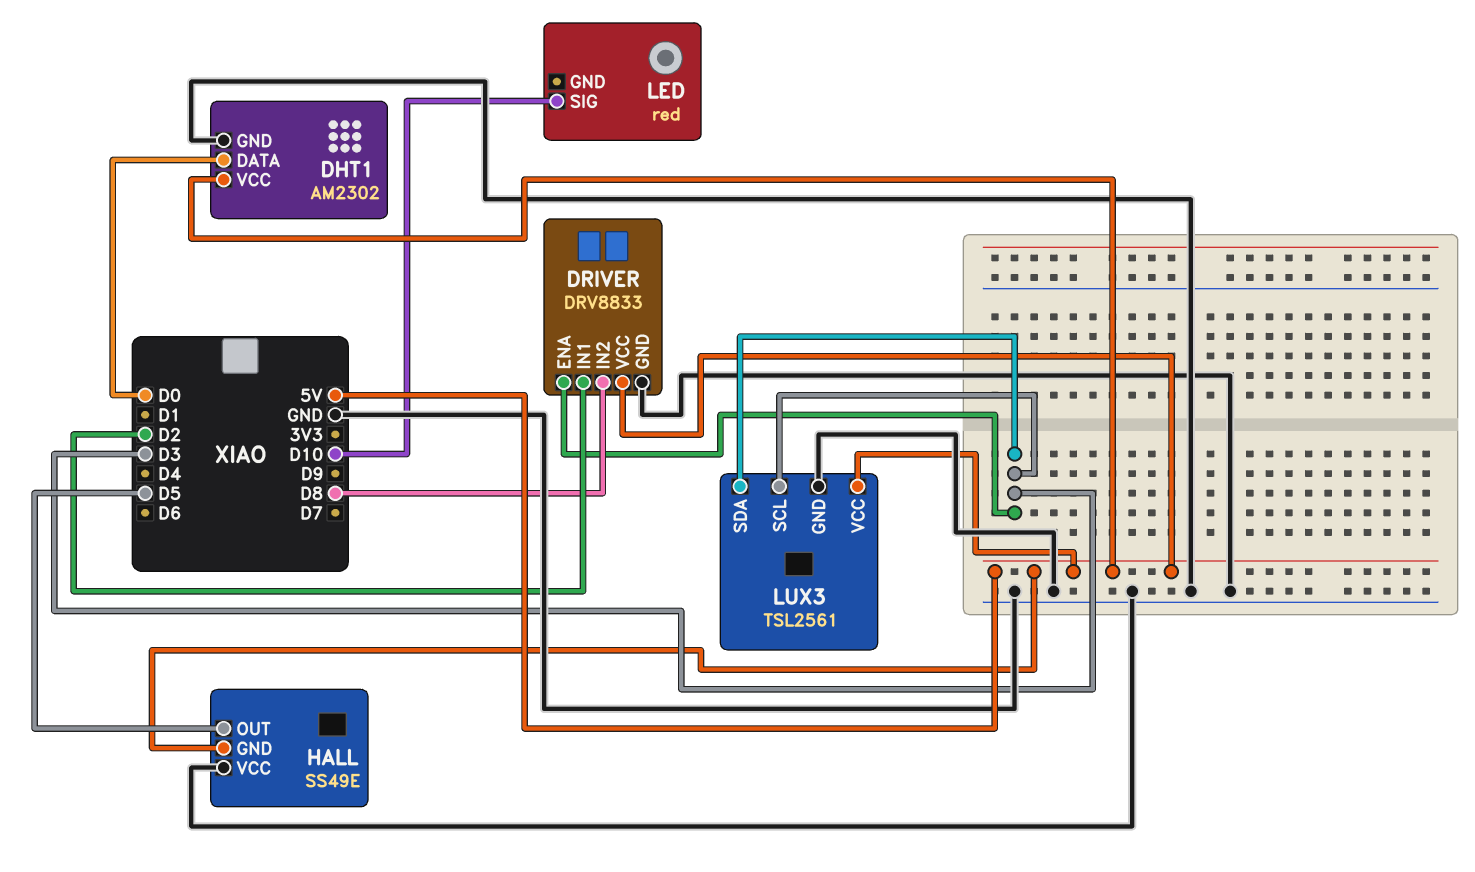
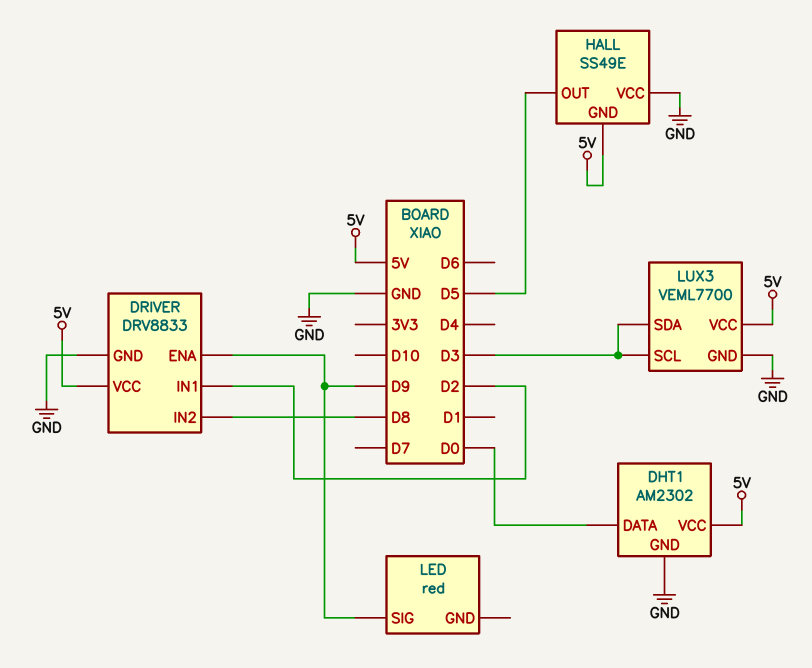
DRIVER pin ENA: D3 -> D9
LED pin SIG: D10 -> D9
LUX3: TSL2561 -> VEML7700

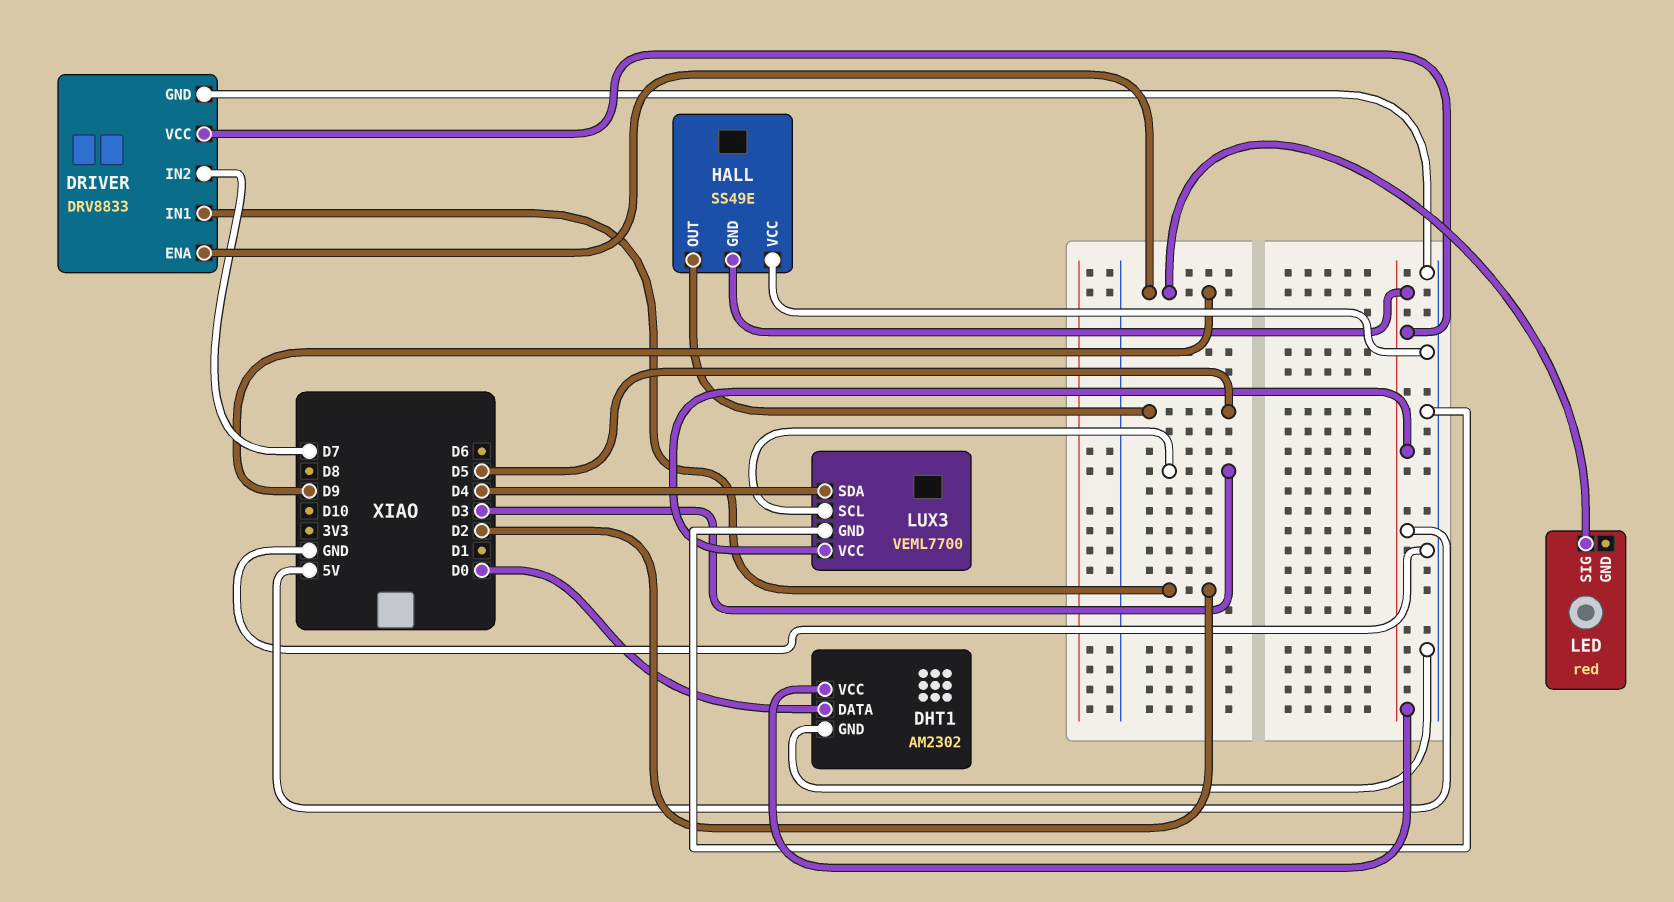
DRIVER pin IN2: D8 -> D7
LUX3 pin SDA: D3 -> D4

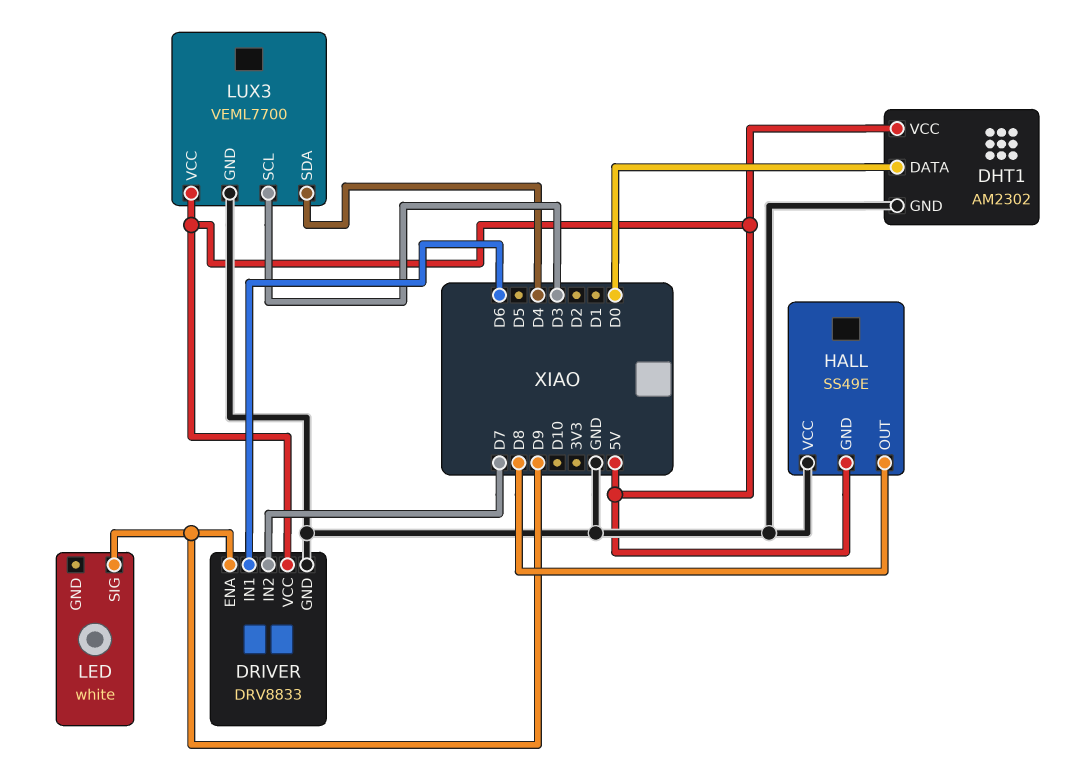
DRIVER pin IN1: D2 -> D6
HALL pin OUT: D5 -> D8
LED: red -> white

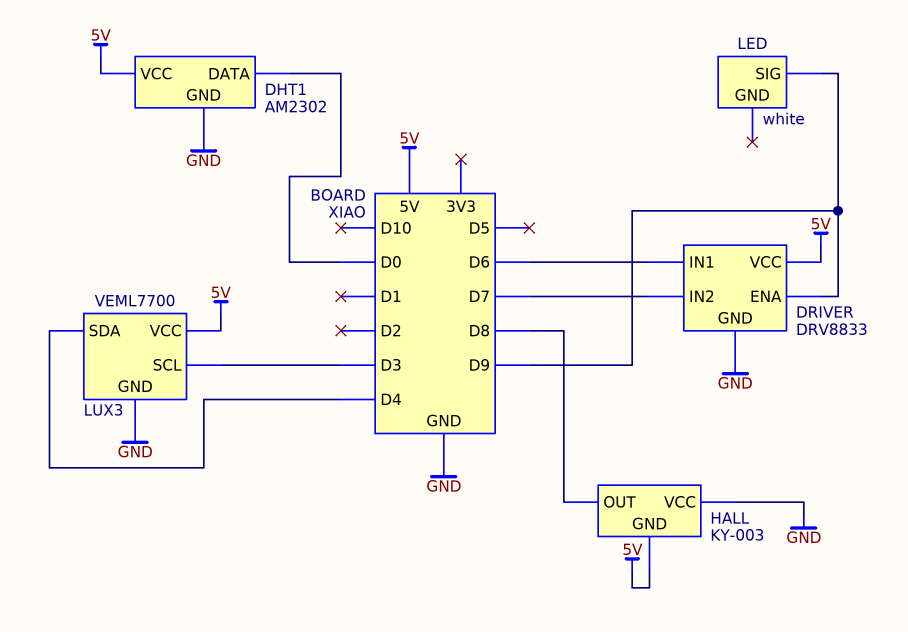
HALL: SS49E -> KY-003

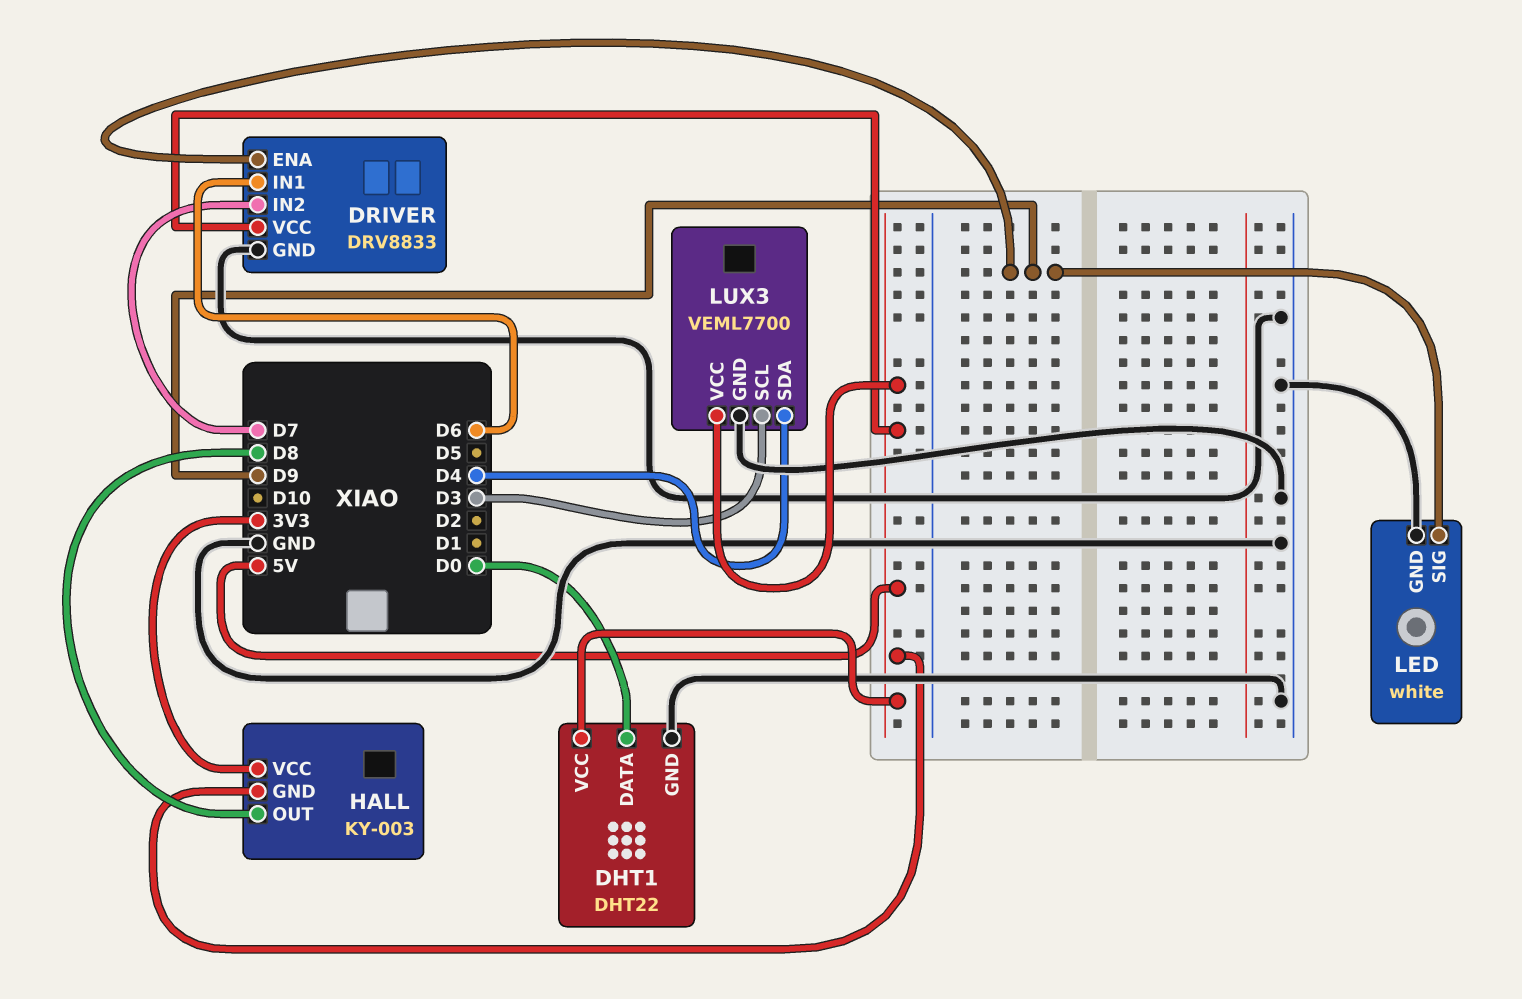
DHT1: AM2302 -> DHT22
HALL pin VCC: GND -> 3V3
LED pin GND: none -> GND

